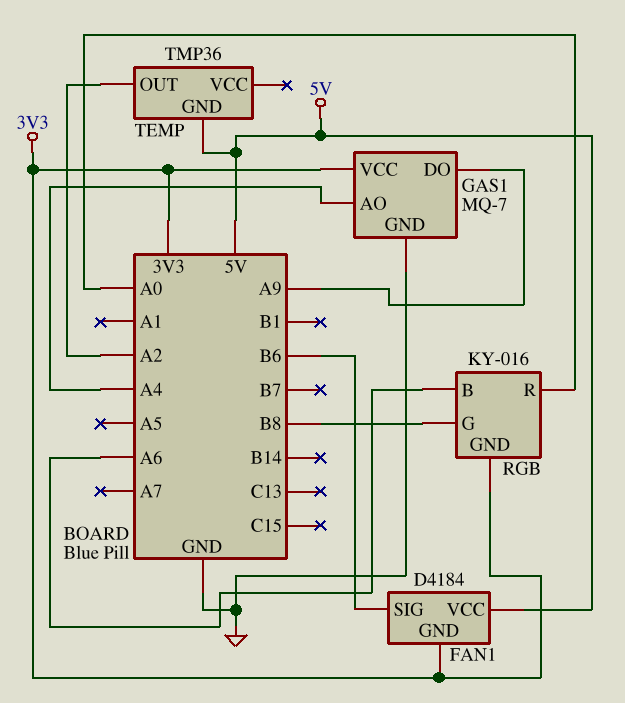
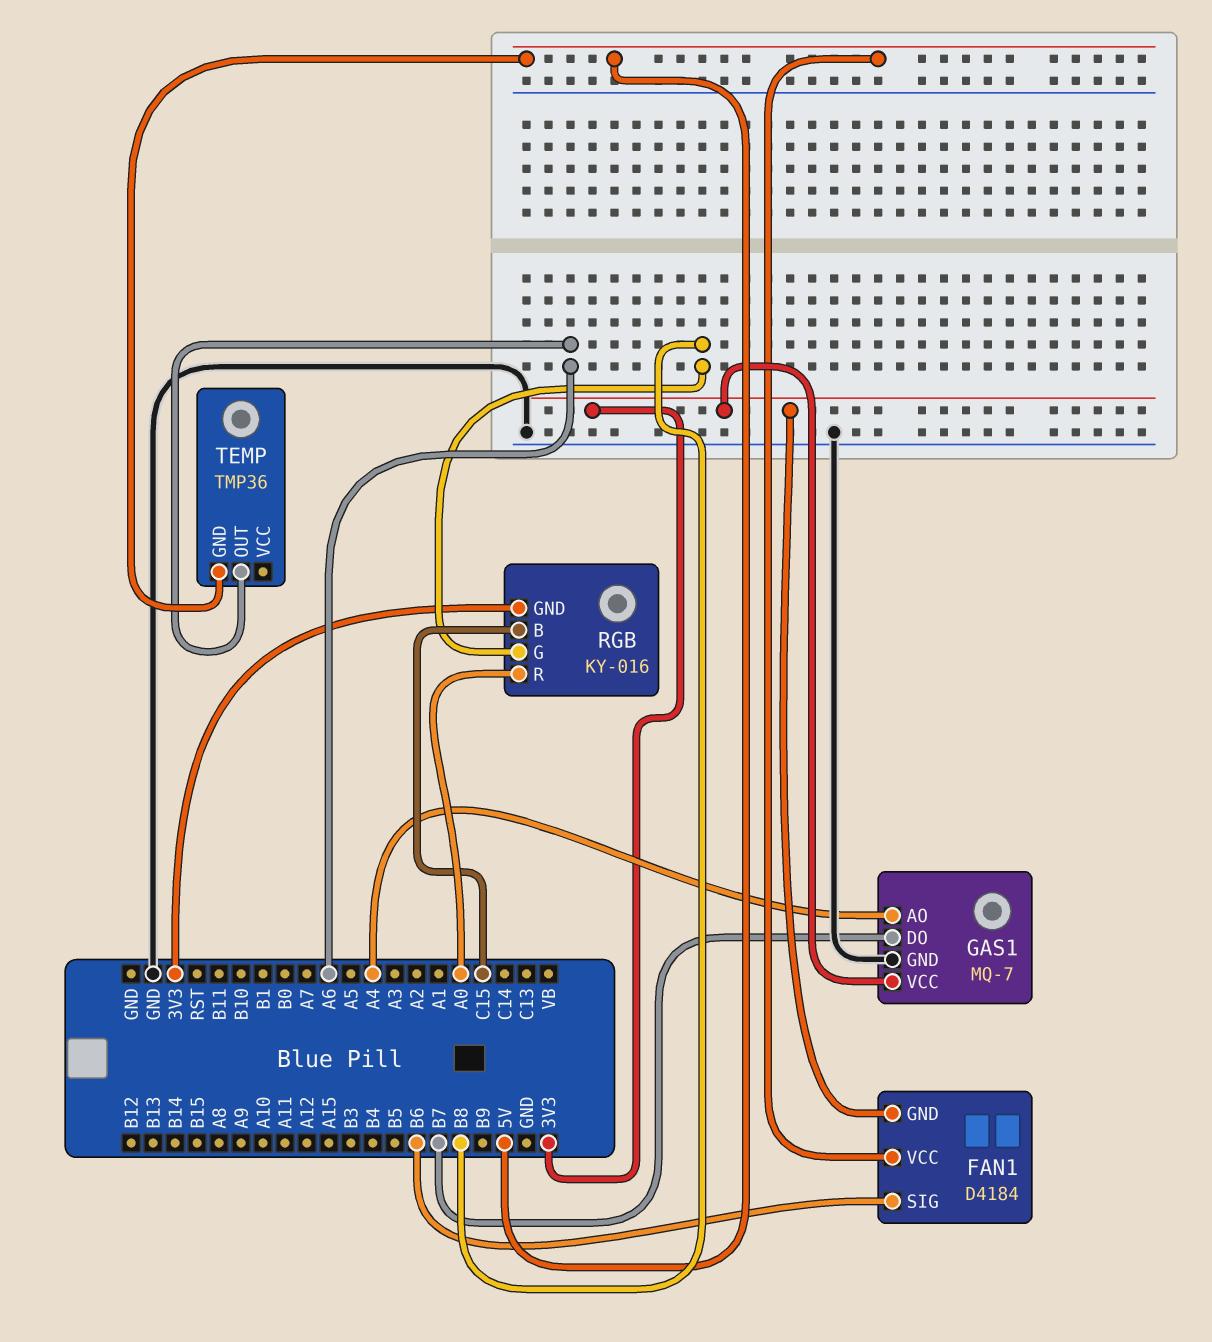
GAS1 pin DO: A9 -> B7
RGB pin B: A6 -> C15
TEMP pin OUT: A2 -> A6

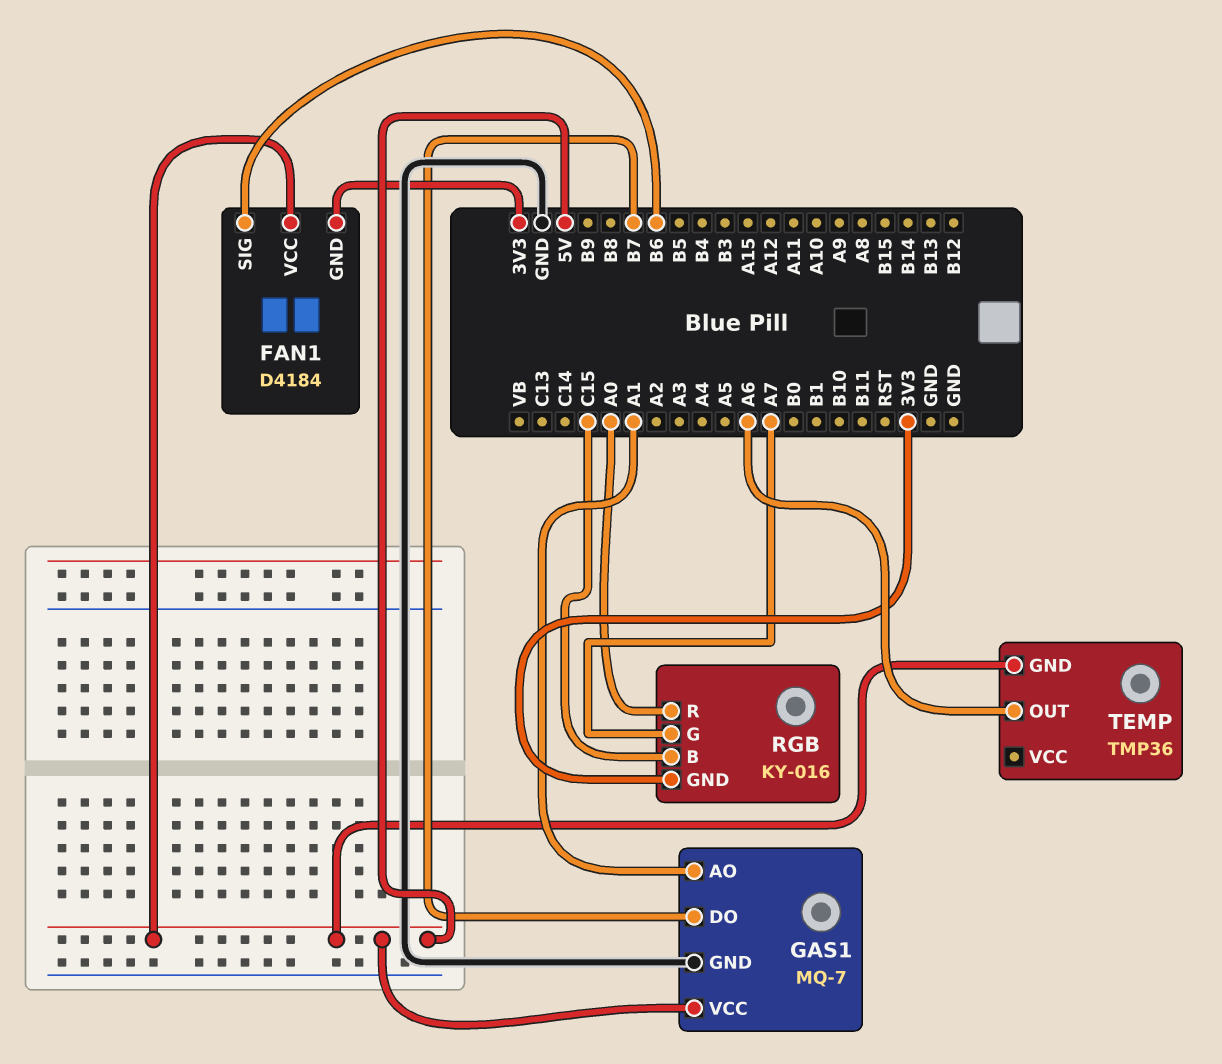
GAS1 pin AO: A4 -> A1
GAS1 pin VCC: 3V3 -> 5V
RGB pin G: B8 -> A7

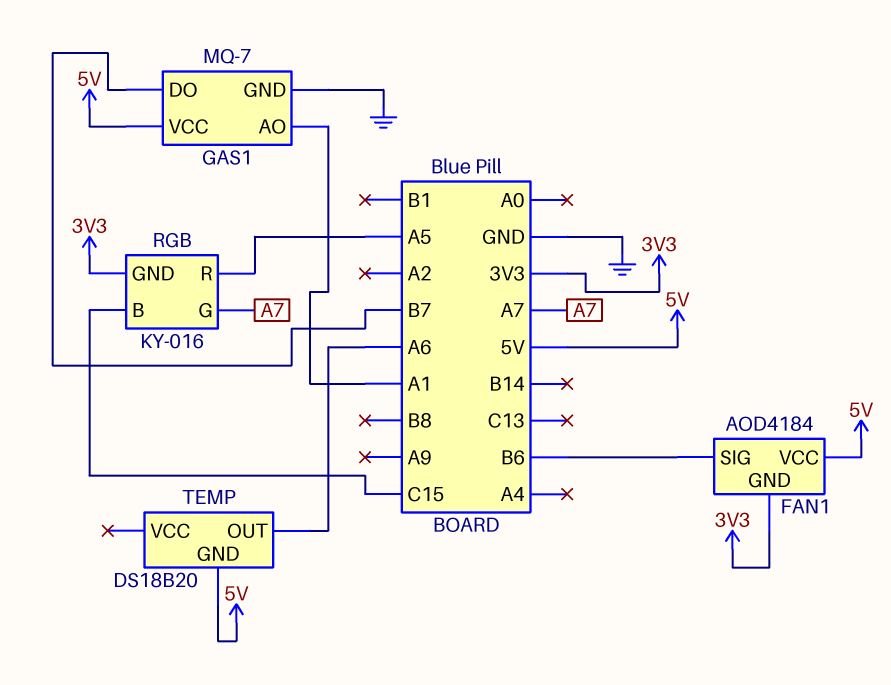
FAN1: D4184 -> AOD4184
RGB pin R: A0 -> A5
TEMP: TMP36 -> DS18B20

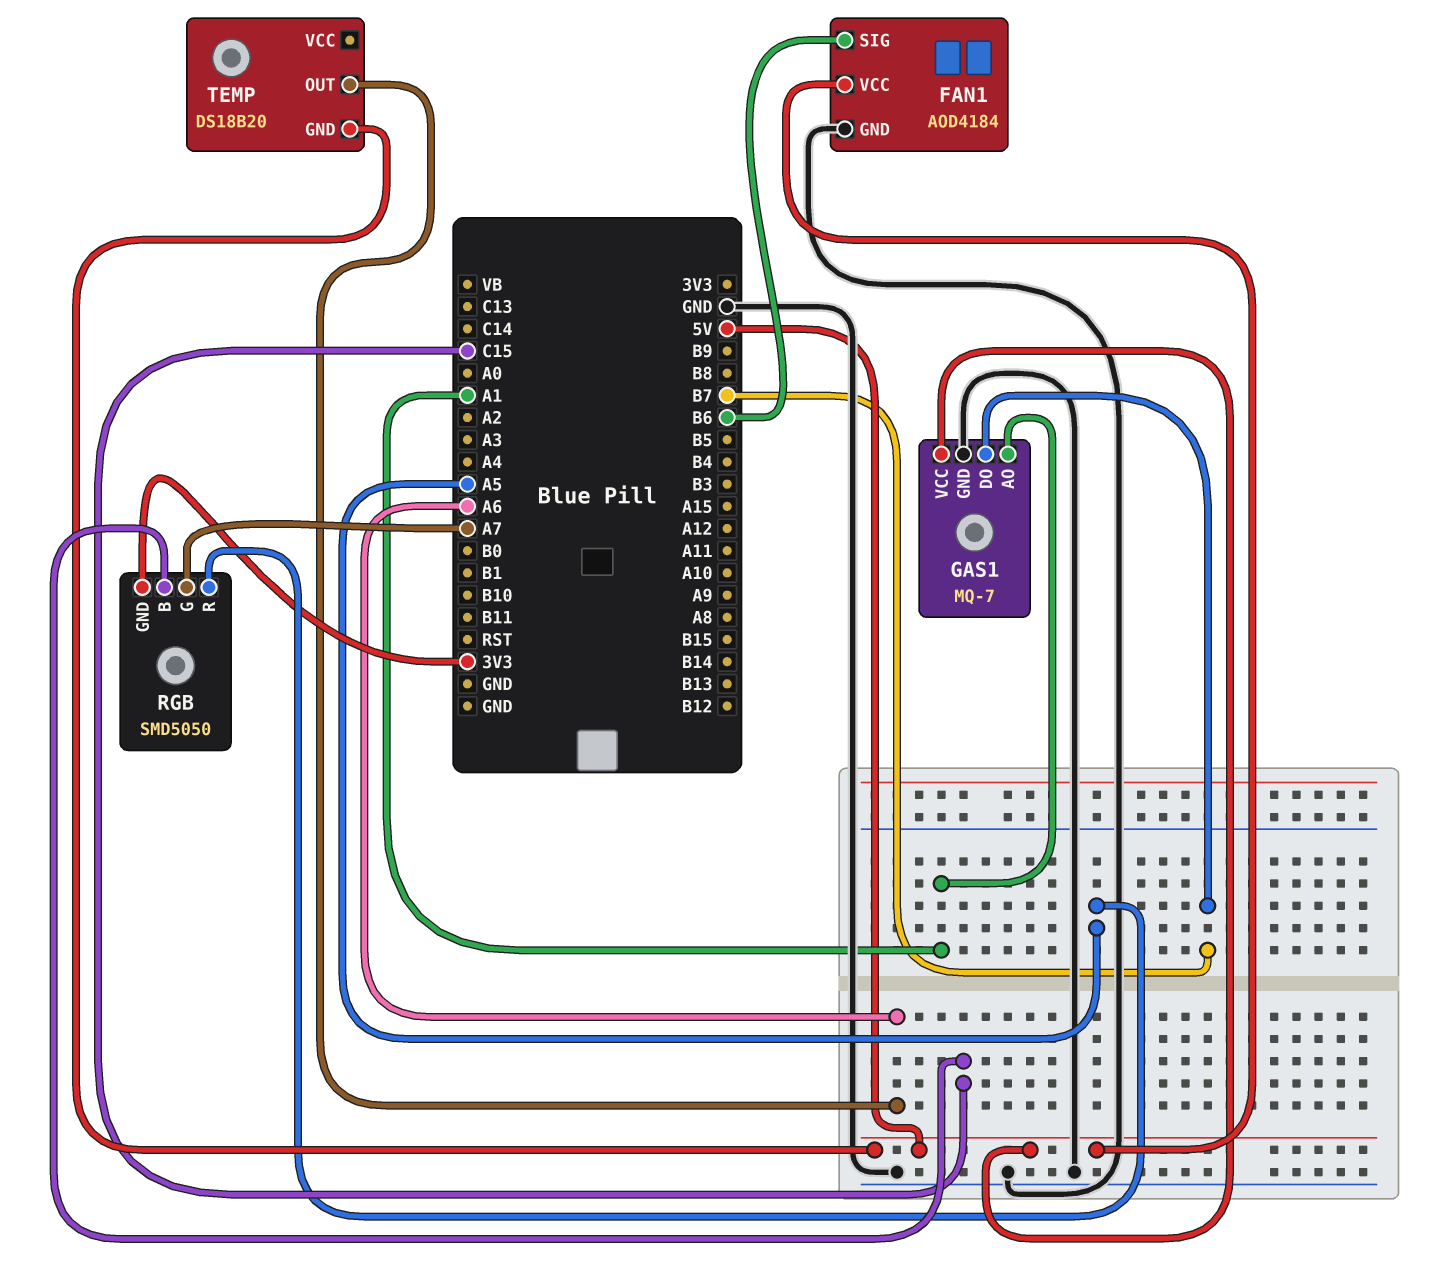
FAN1 pin GND: 3V3 -> GND
RGB: KY-016 -> SMD5050

